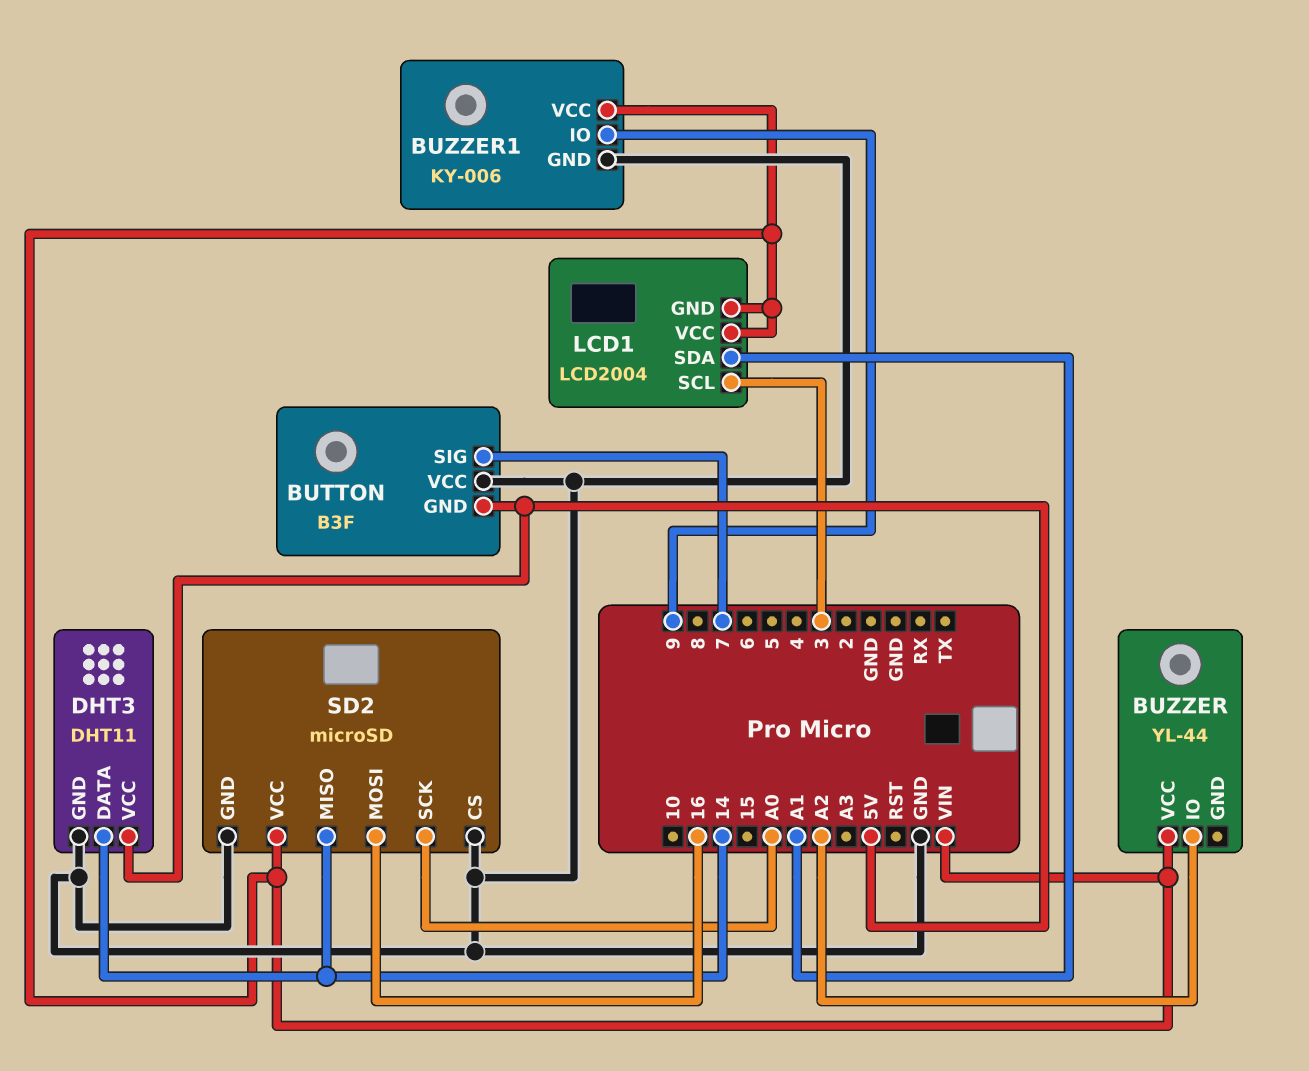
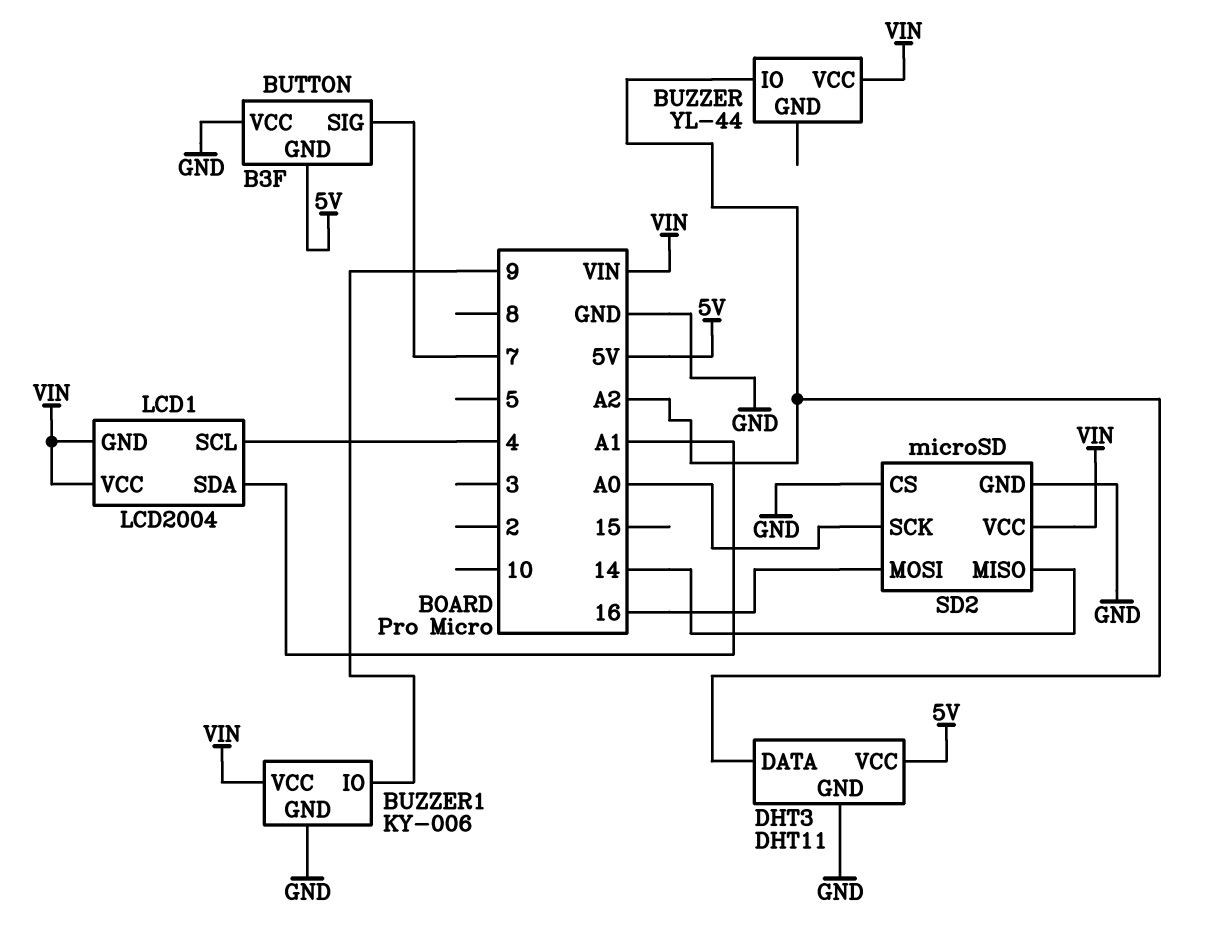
DHT3 pin DATA: 14 -> A2
LCD1 pin SCL: 3 -> 4

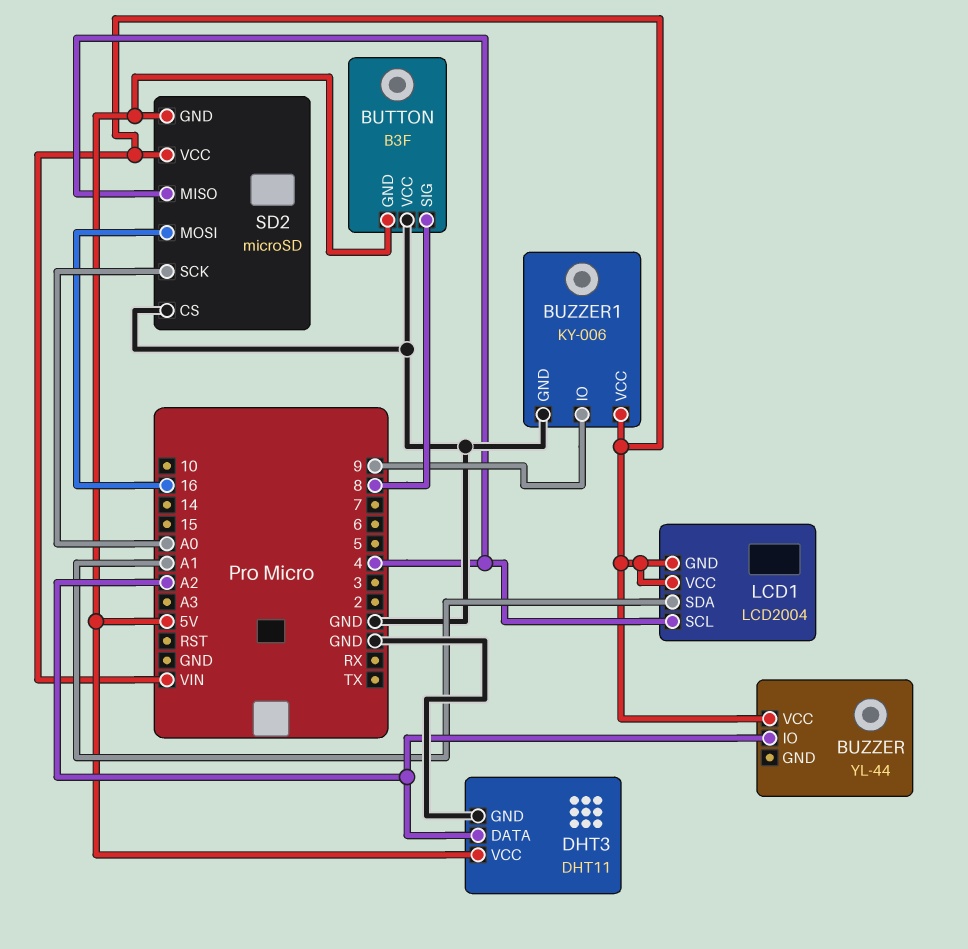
BUTTON pin SIG: 7 -> 8
SD2 pin GND: GND -> 5V
SD2 pin MISO: 14 -> 4

